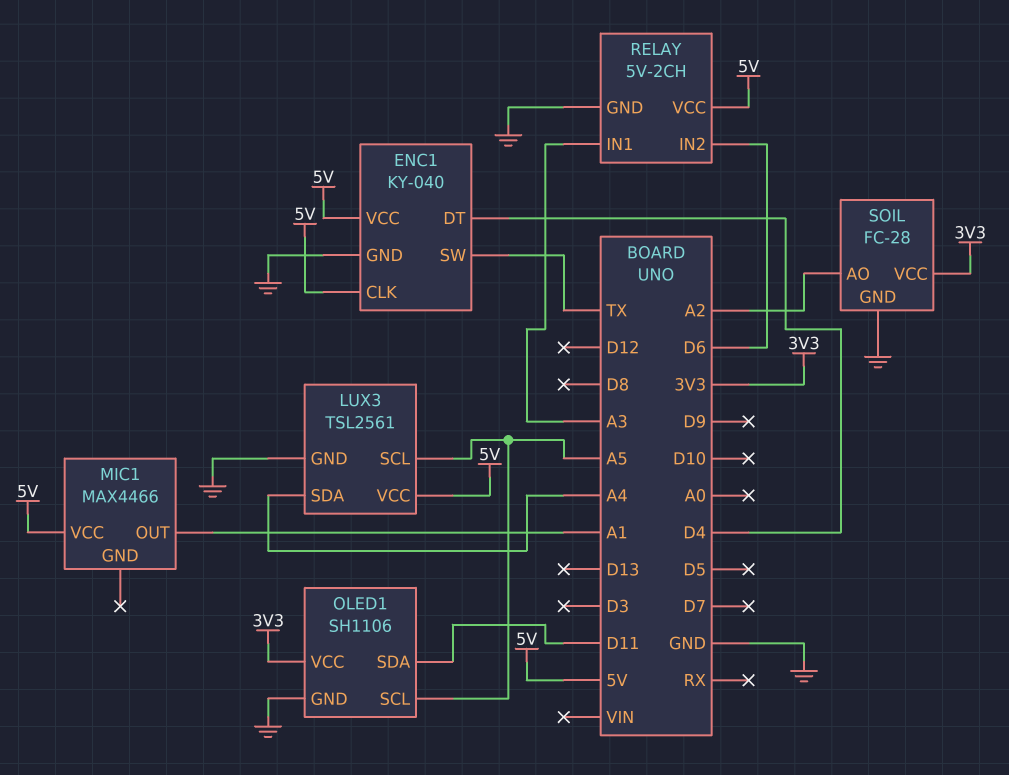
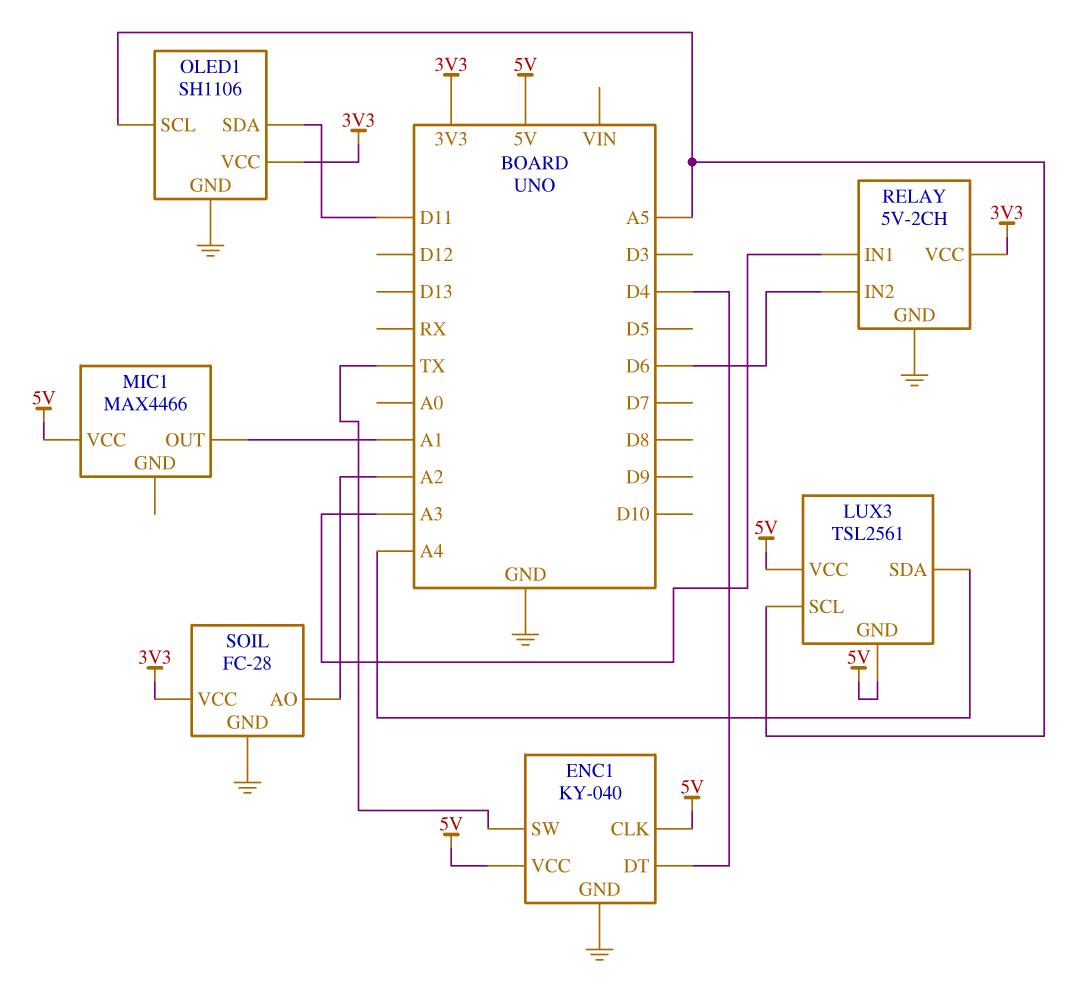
LUX3 pin GND: GND -> 5V
RELAY pin VCC: 5V -> 3V3

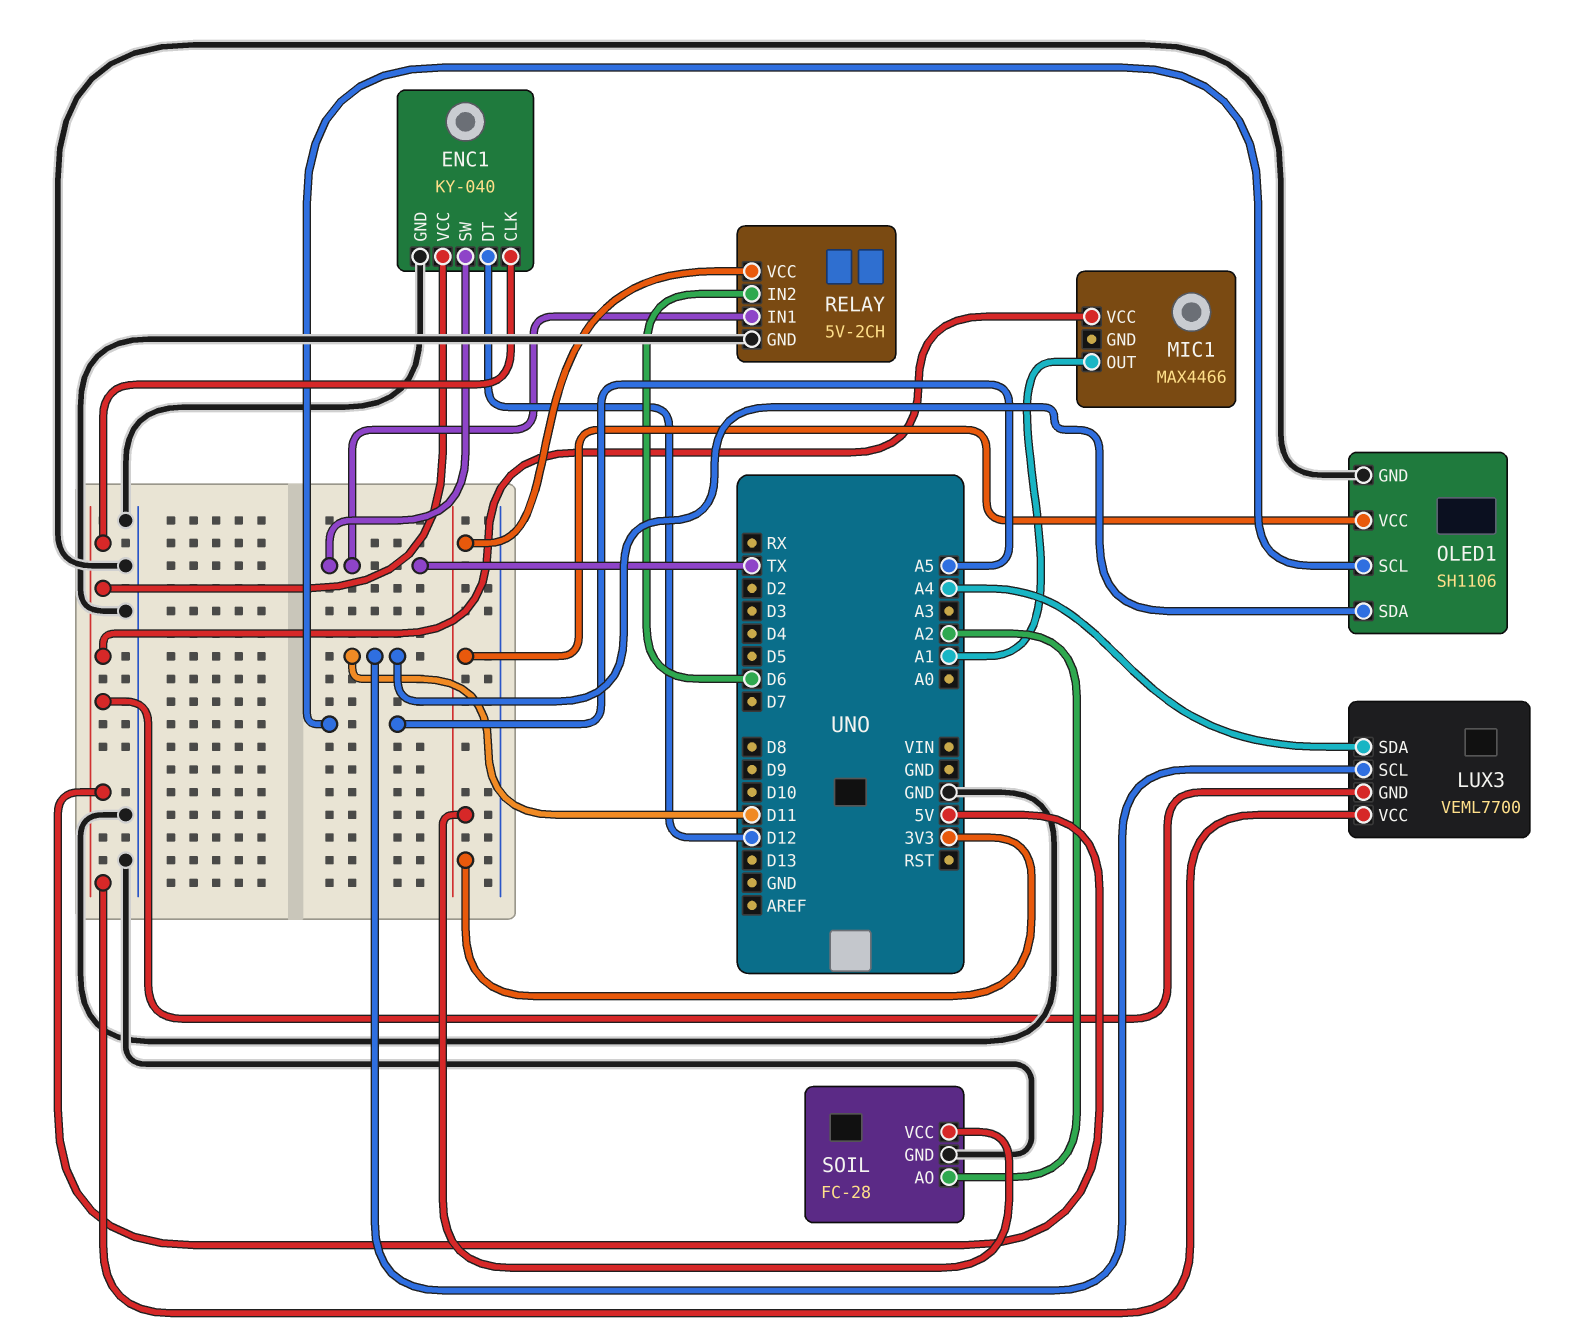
ENC1 pin DT: D4 -> D12
LUX3: TSL2561 -> VEML7700
LUX3 pin SCL: A5 -> D11
RELAY pin IN1: A3 -> TX

